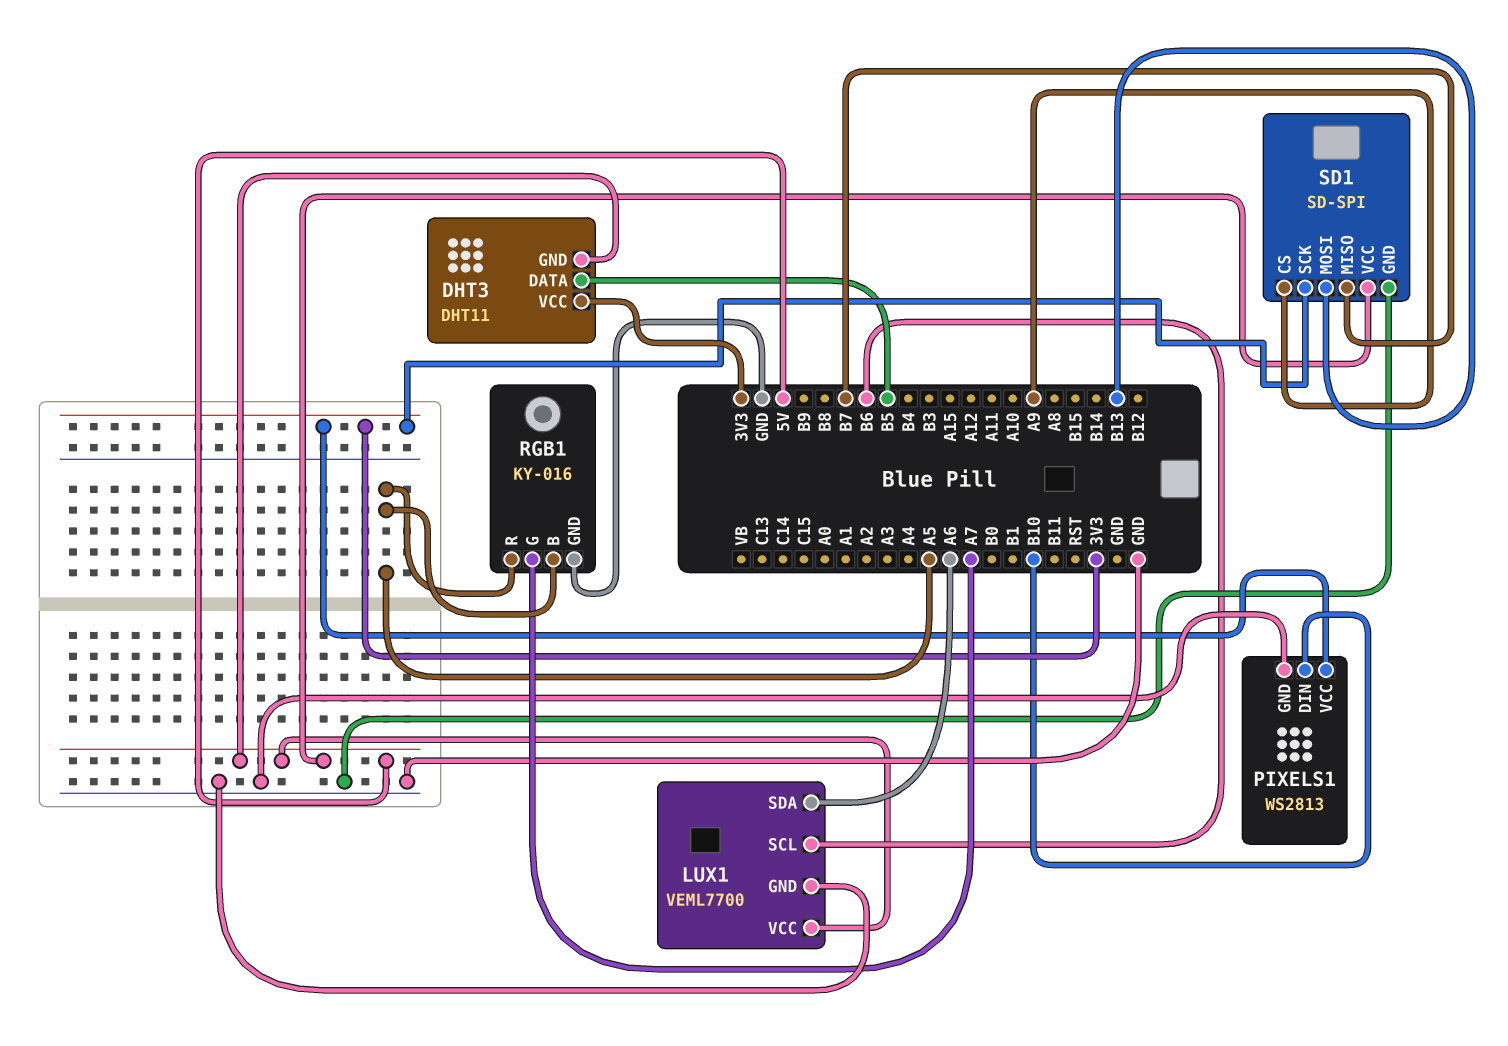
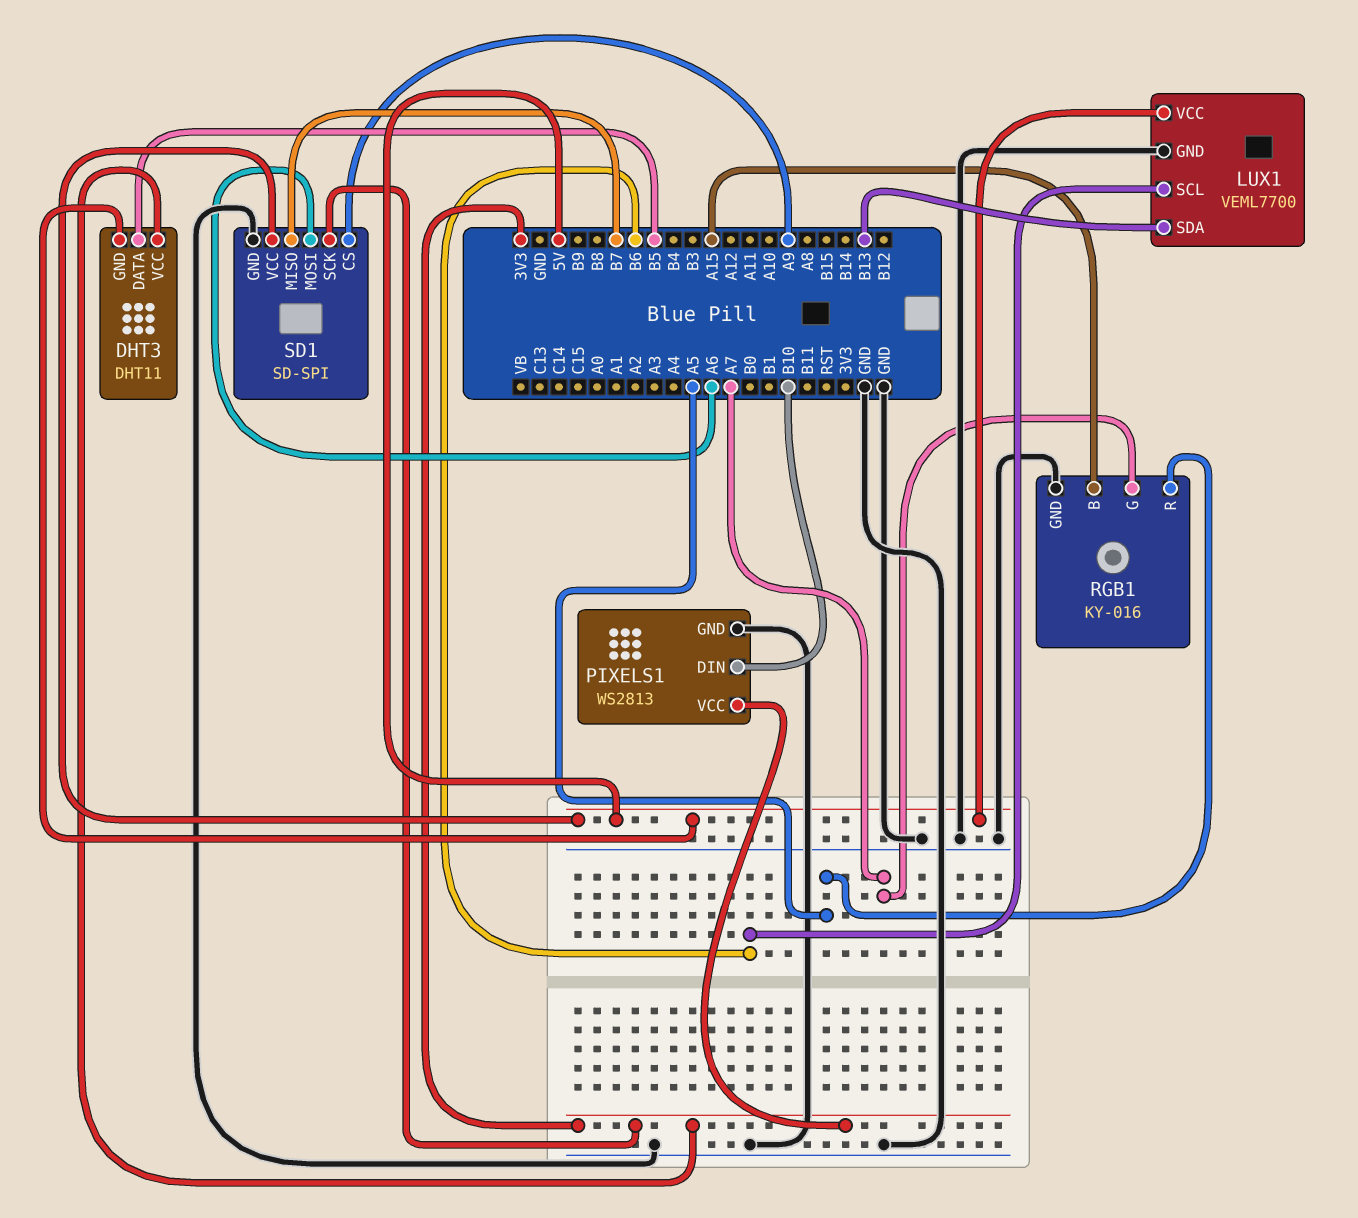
LUX1 pin SDA: A6 -> B13
RGB1 pin B: A5 -> A15
SD1 pin MOSI: B13 -> A6

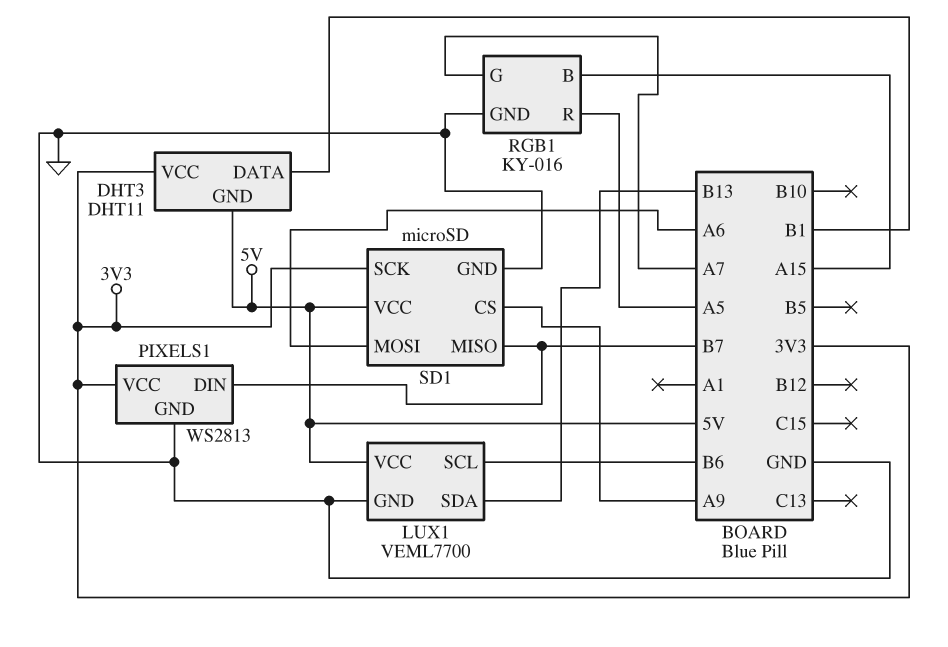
DHT3 pin DATA: B5 -> B1
PIXELS1 pin DIN: B10 -> B7
SD1: SD-SPI -> microSD

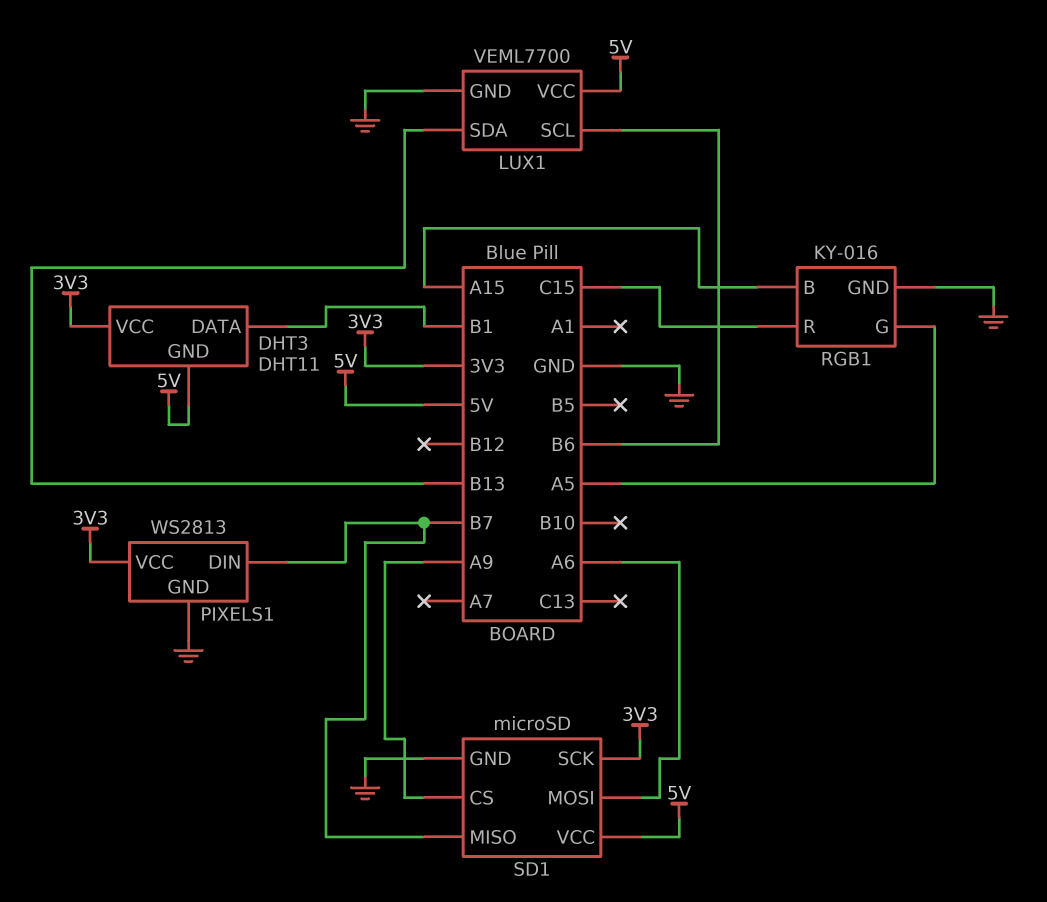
RGB1 pin G: A7 -> A5
RGB1 pin R: A5 -> C15

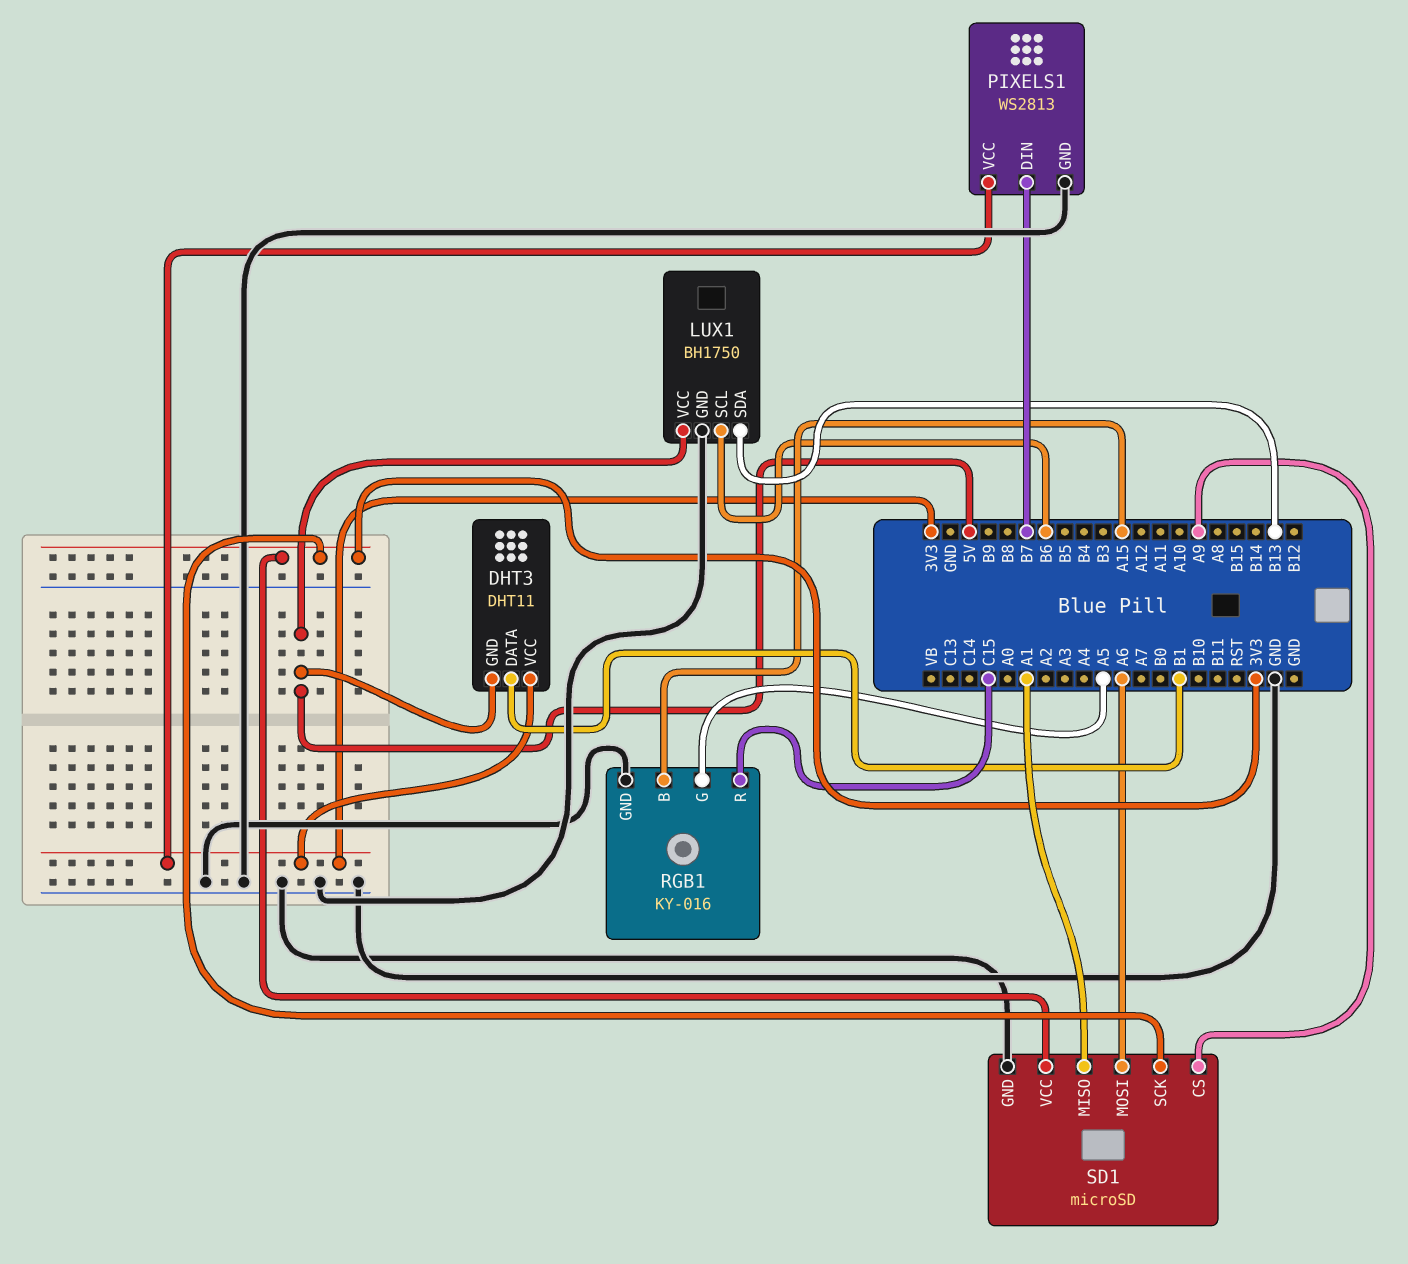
LUX1: VEML7700 -> BH1750
SD1 pin MISO: B7 -> A1
SD1 pin VCC: 5V -> 3V3

